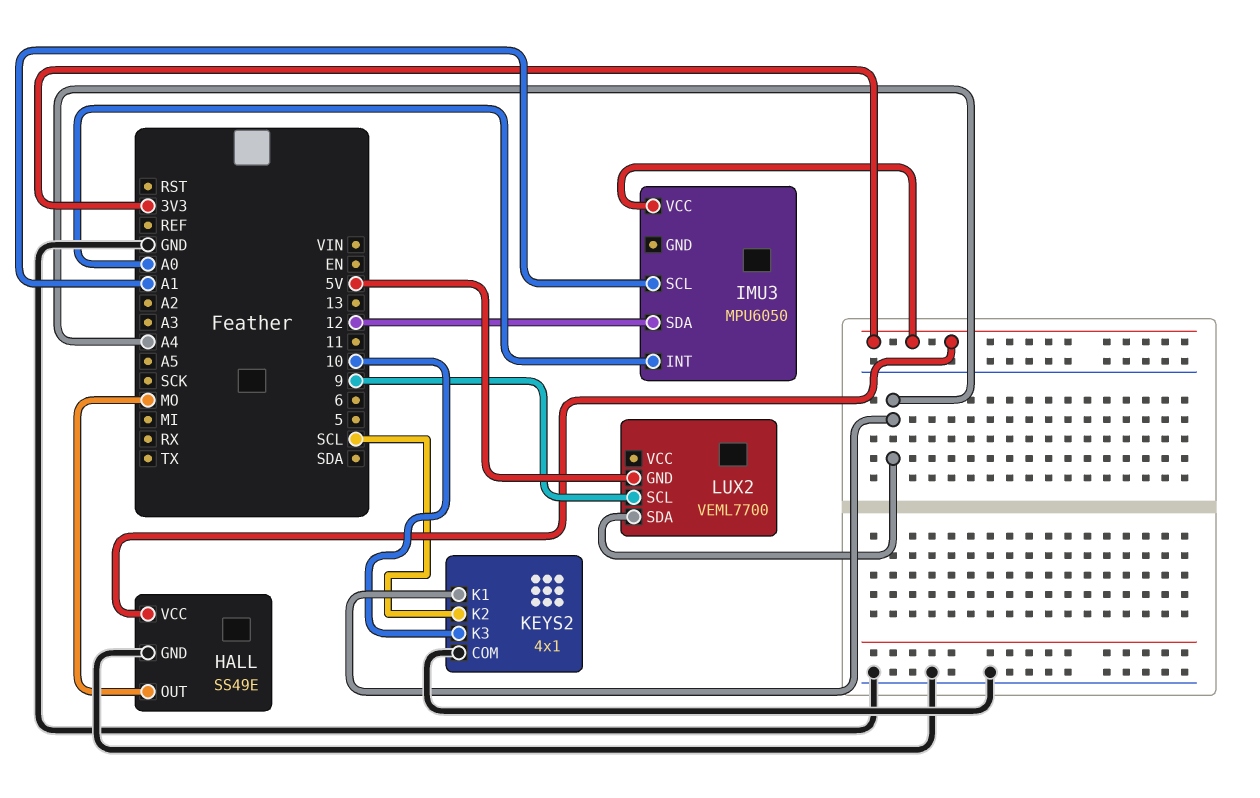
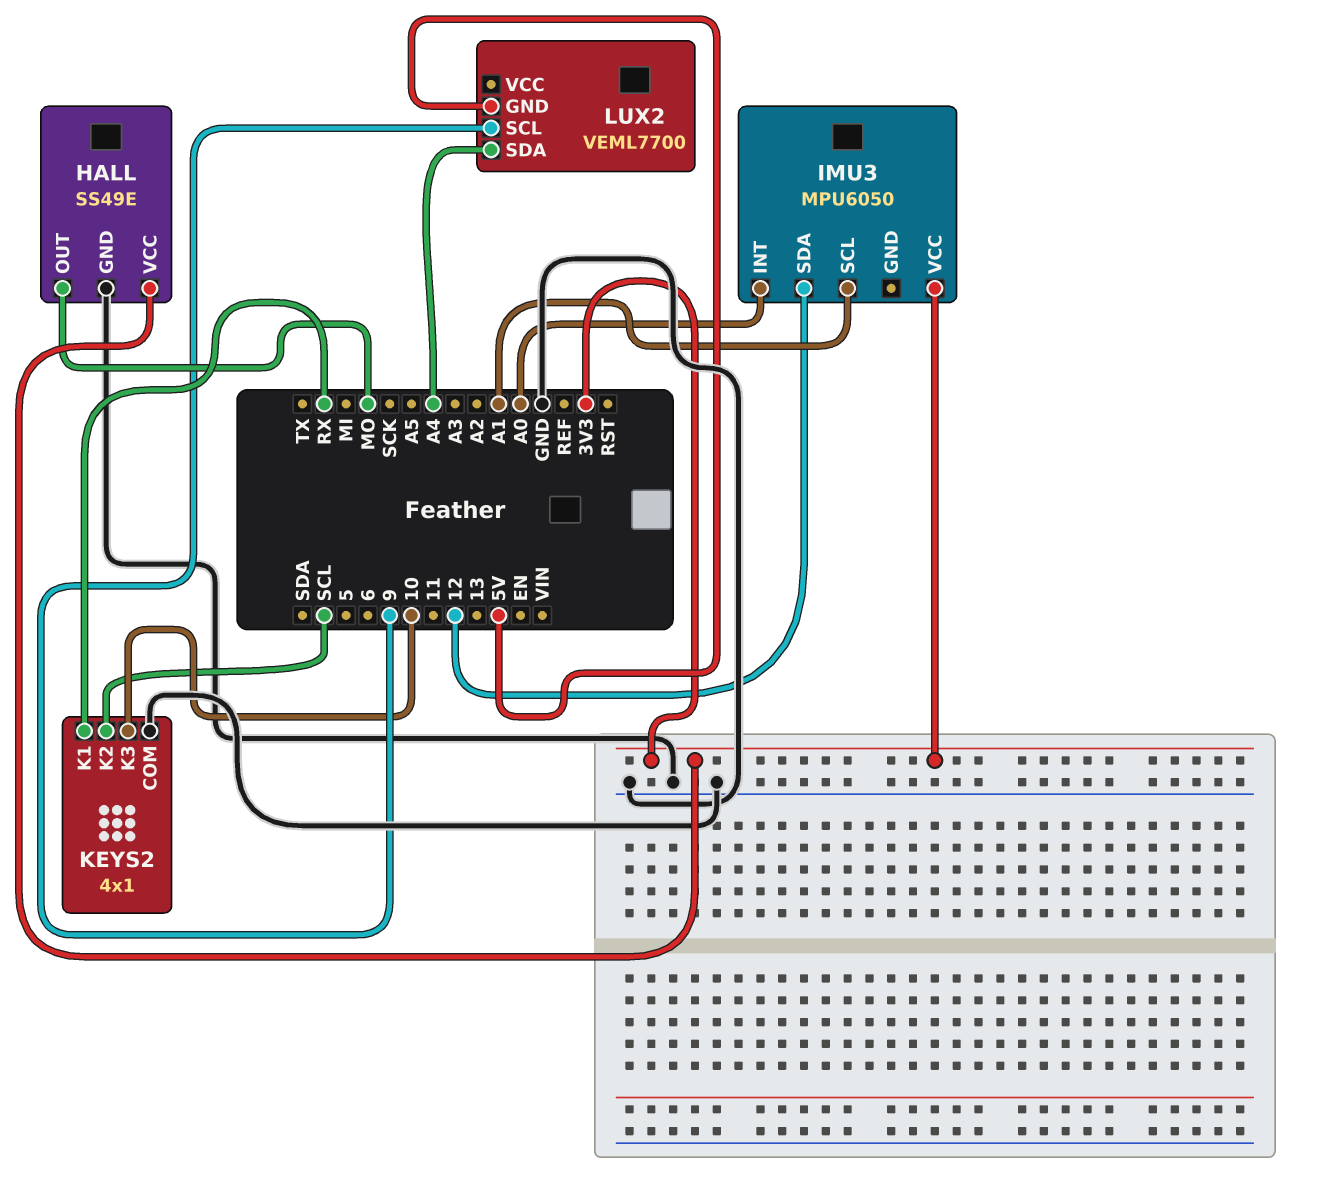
KEYS2 pin K1: A4 -> RX

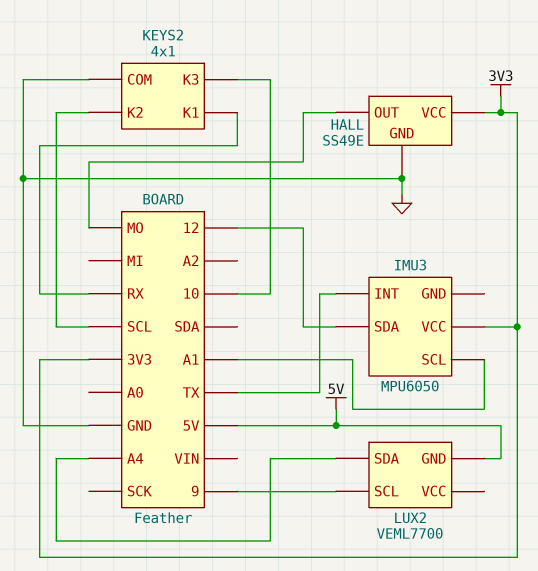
IMU3 pin INT: A0 -> TX

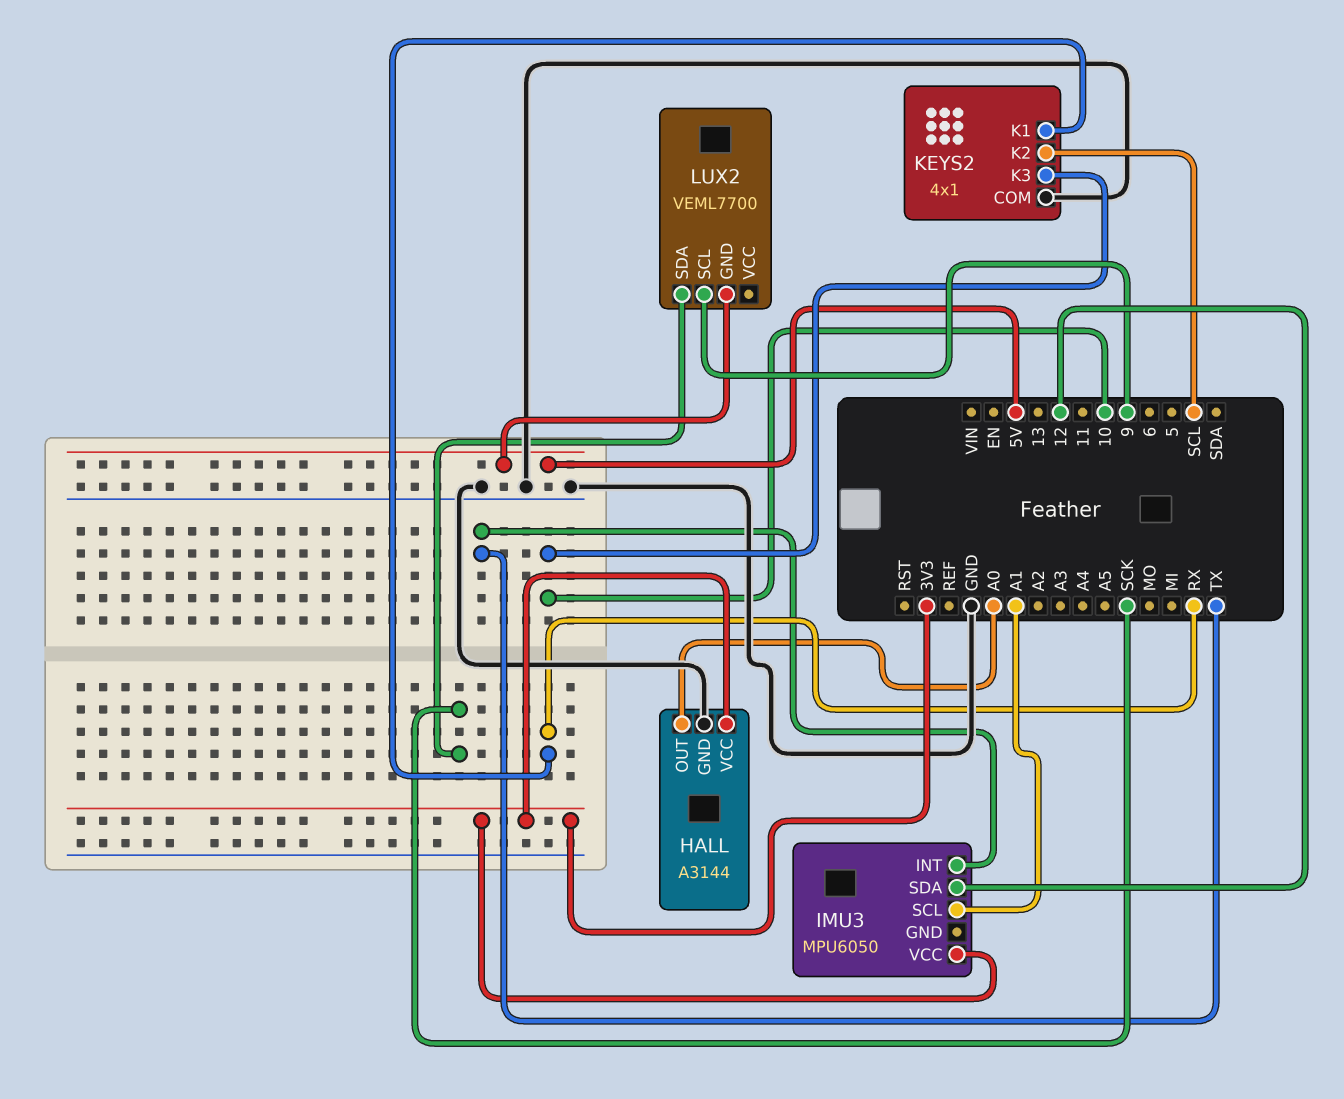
HALL: SS49E -> A3144
HALL pin OUT: MO -> A0
LUX2 pin SDA: A4 -> SCK

